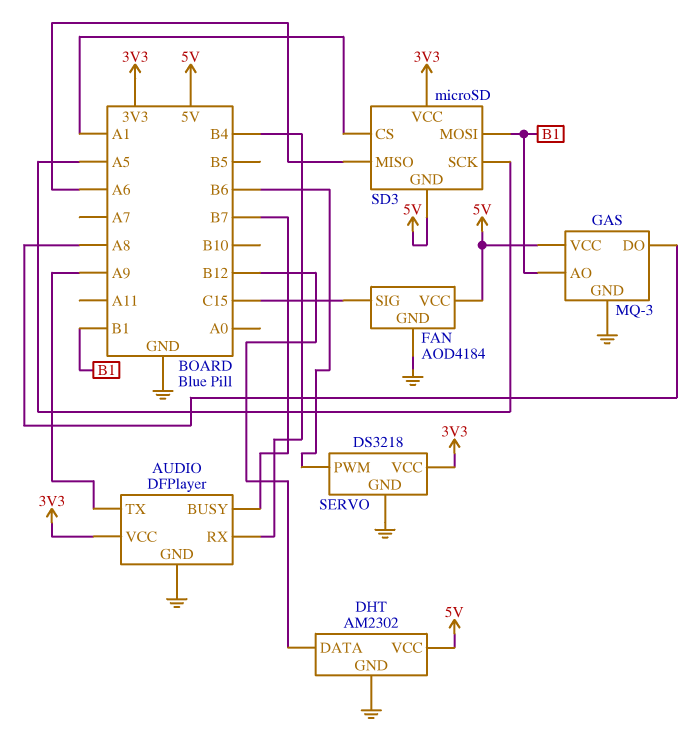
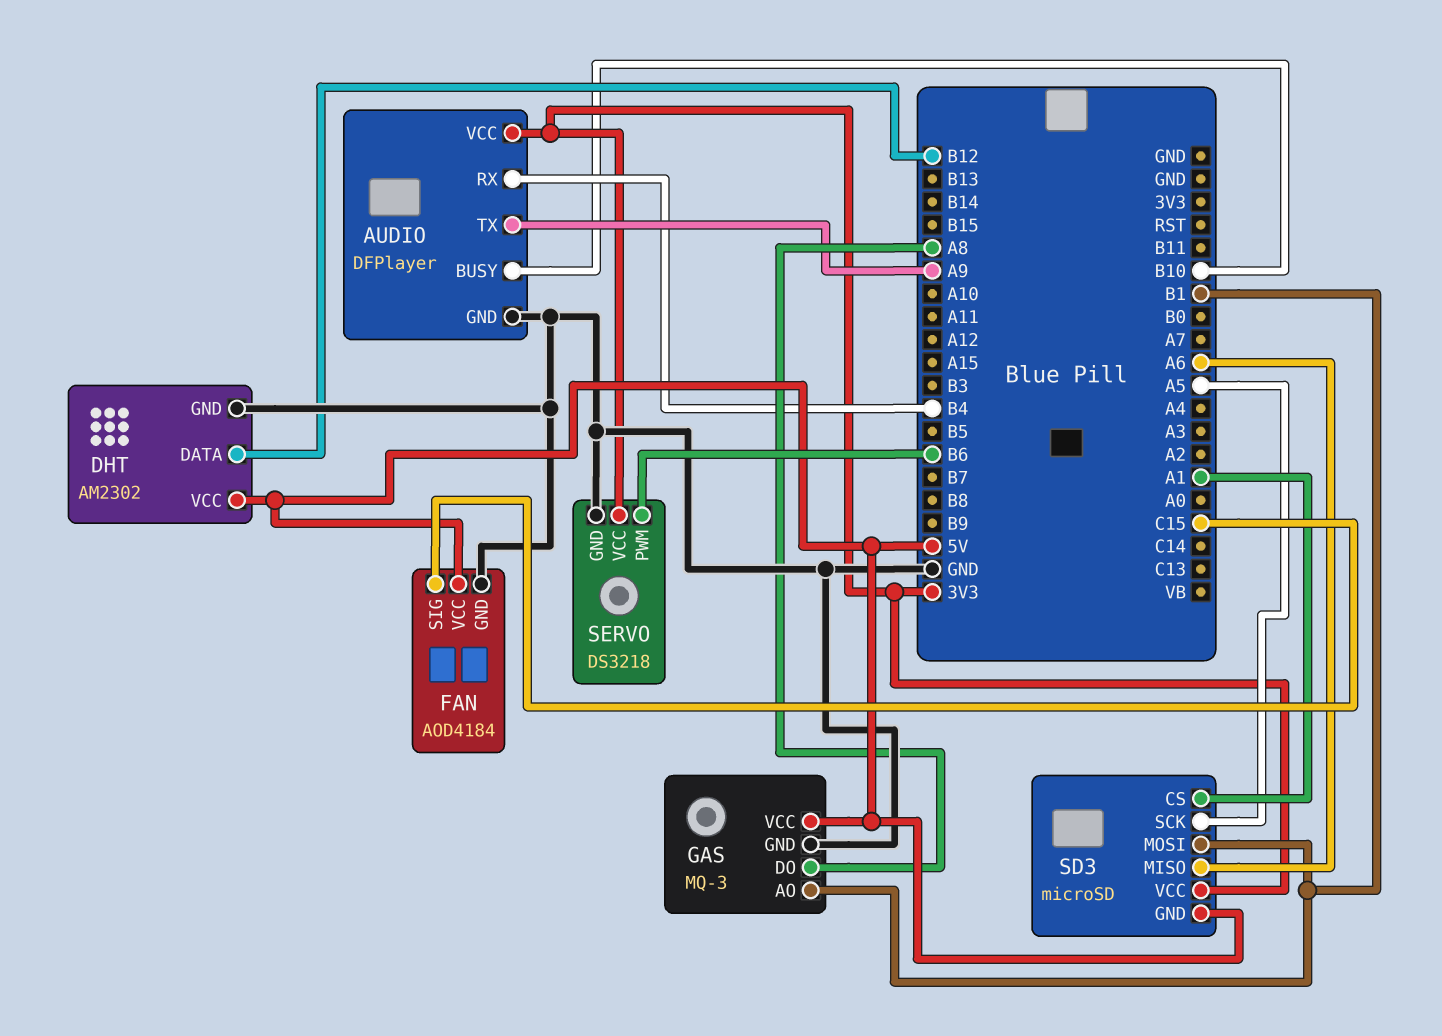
AUDIO pin BUSY: B7 -> B10

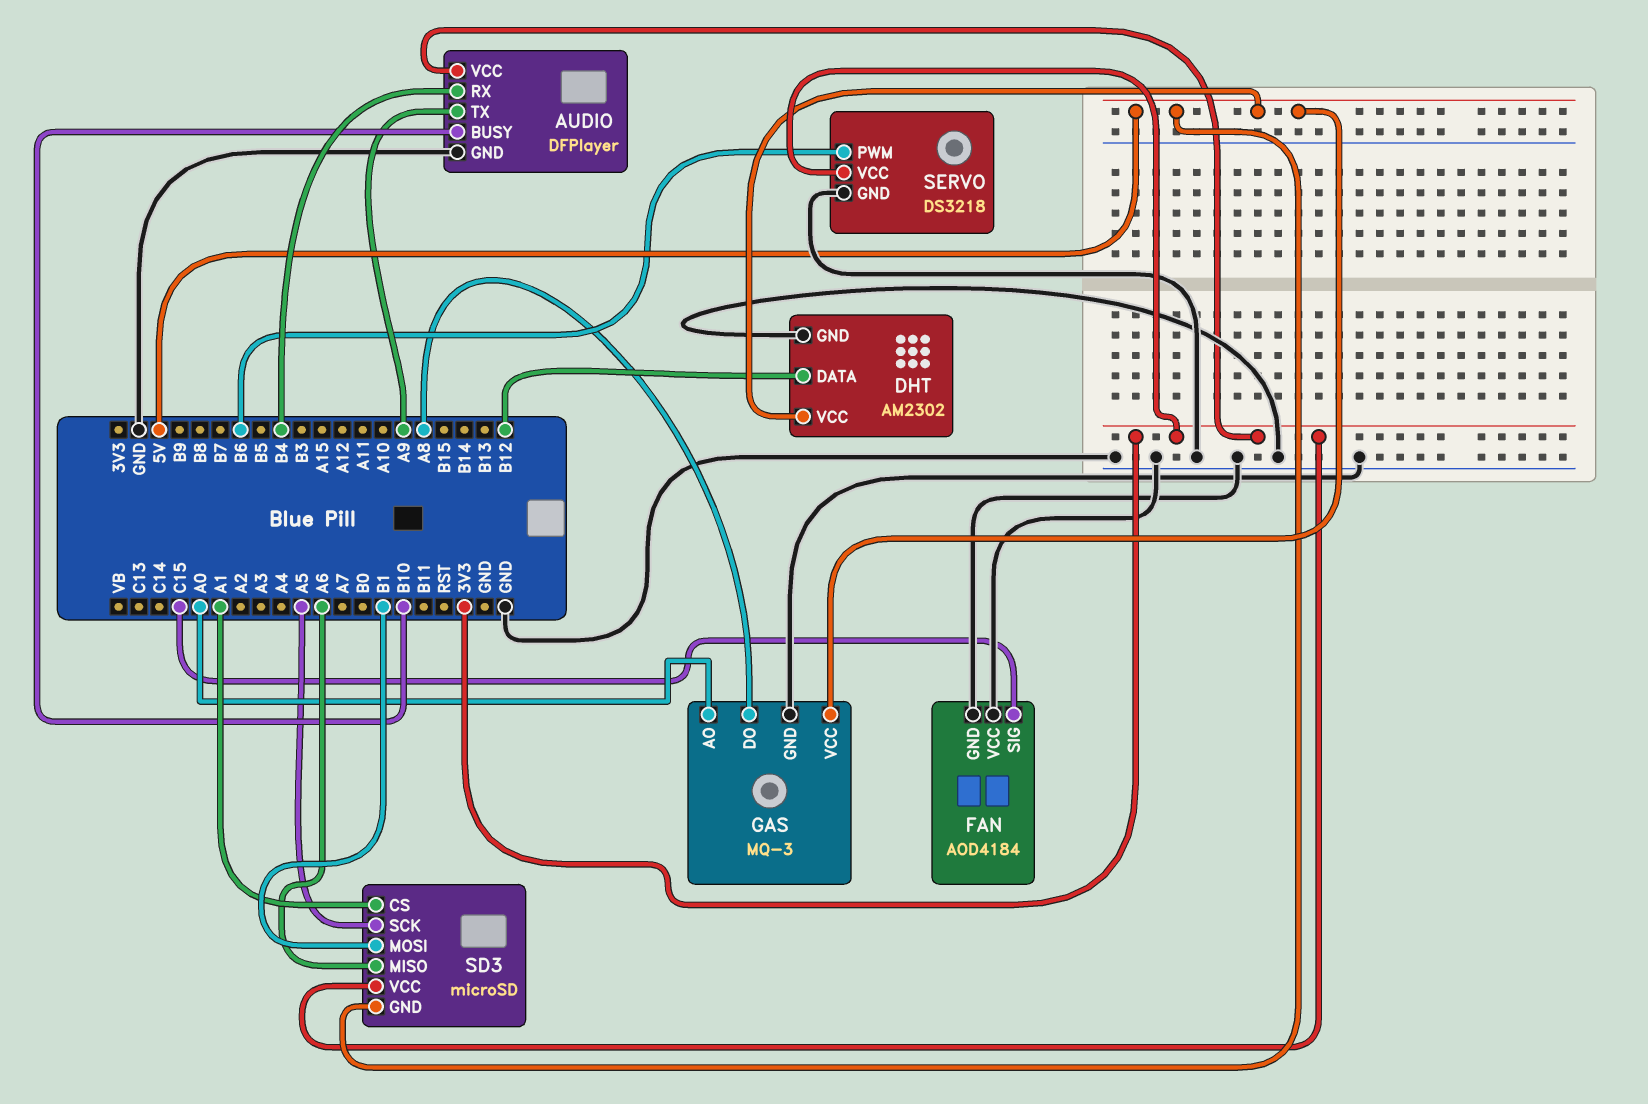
FAN pin VCC: 5V -> GND
GAS pin AO: B1 -> A0

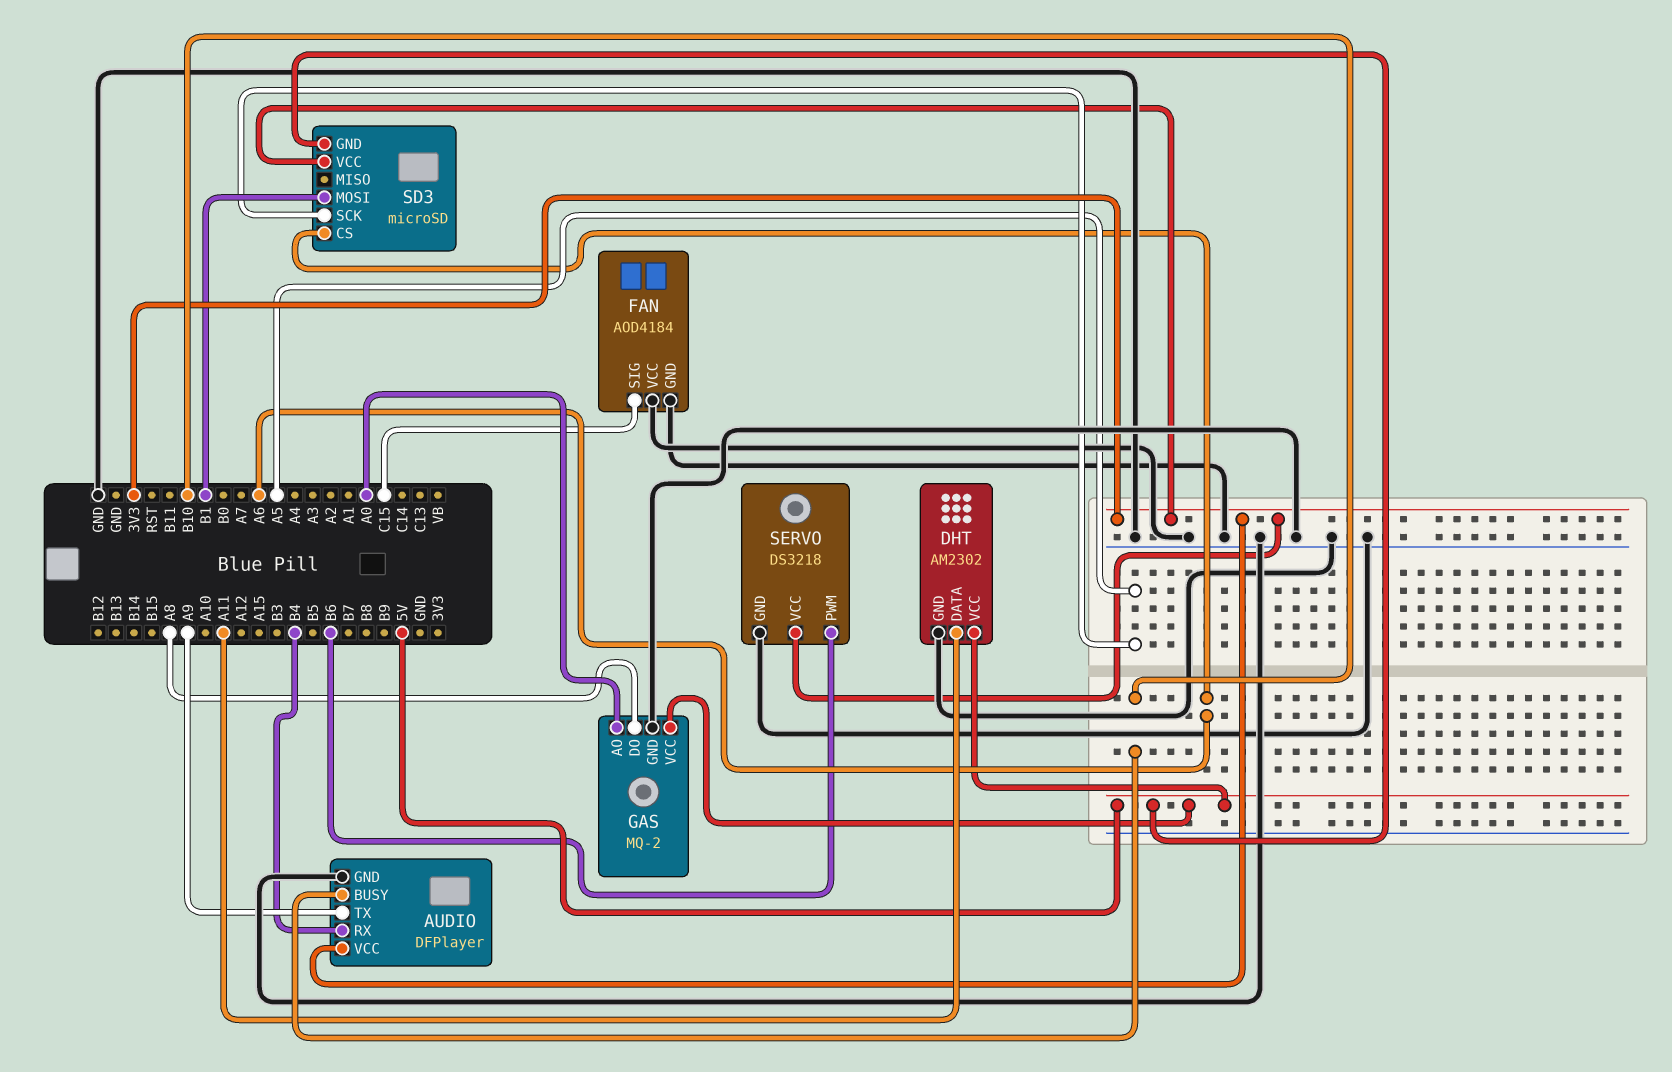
DHT pin DATA: B12 -> A11
GAS: MQ-3 -> MQ-2
SD3 pin CS: A1 -> A6
SD3 pin MISO: A6 -> none

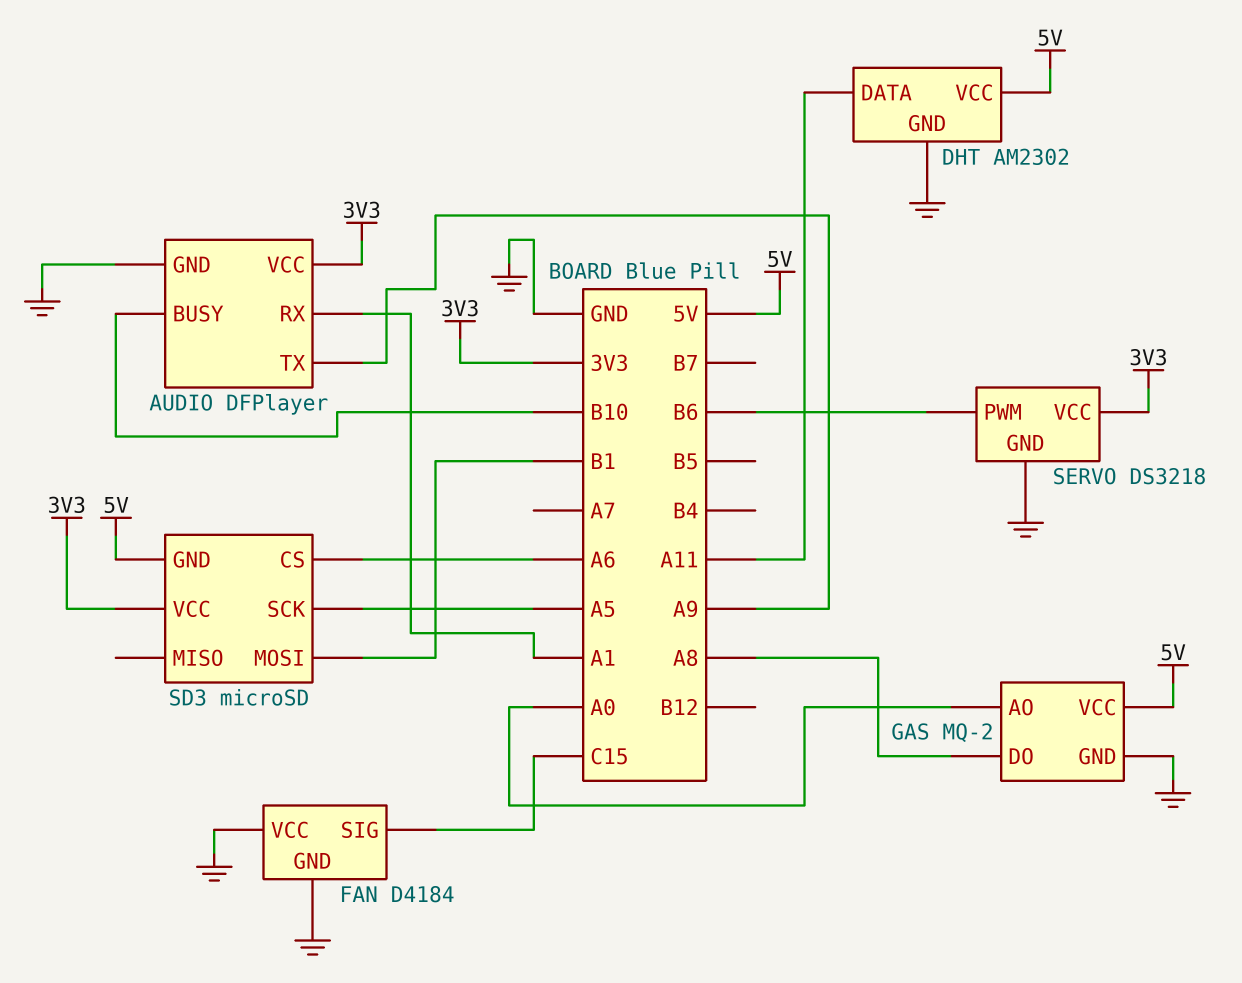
AUDIO pin RX: B4 -> A1
FAN: AOD4184 -> D4184

